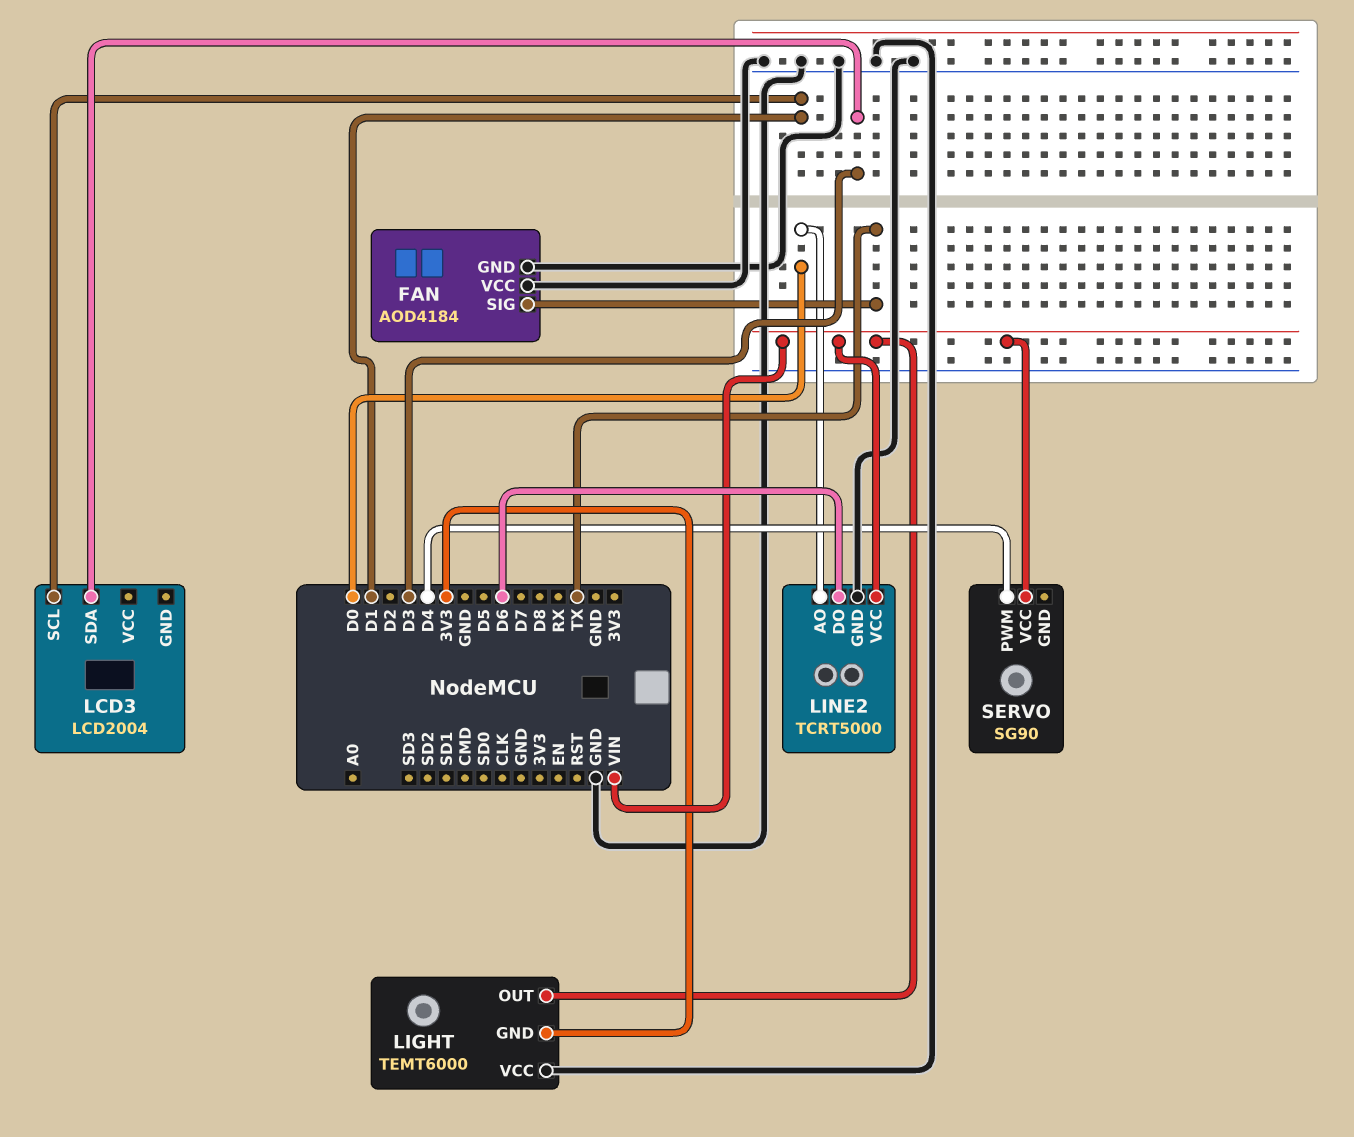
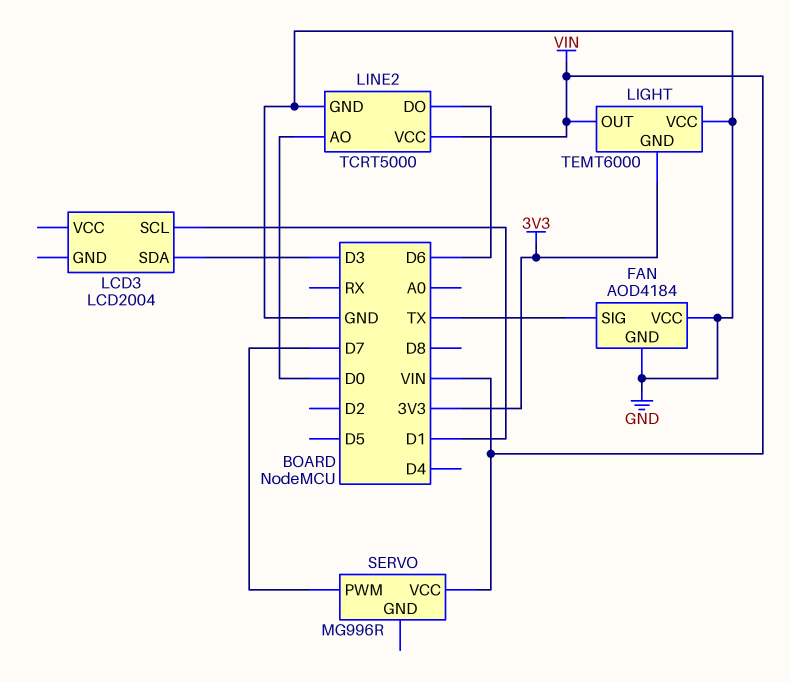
SERVO: SG90 -> MG996R
SERVO pin PWM: D4 -> D7

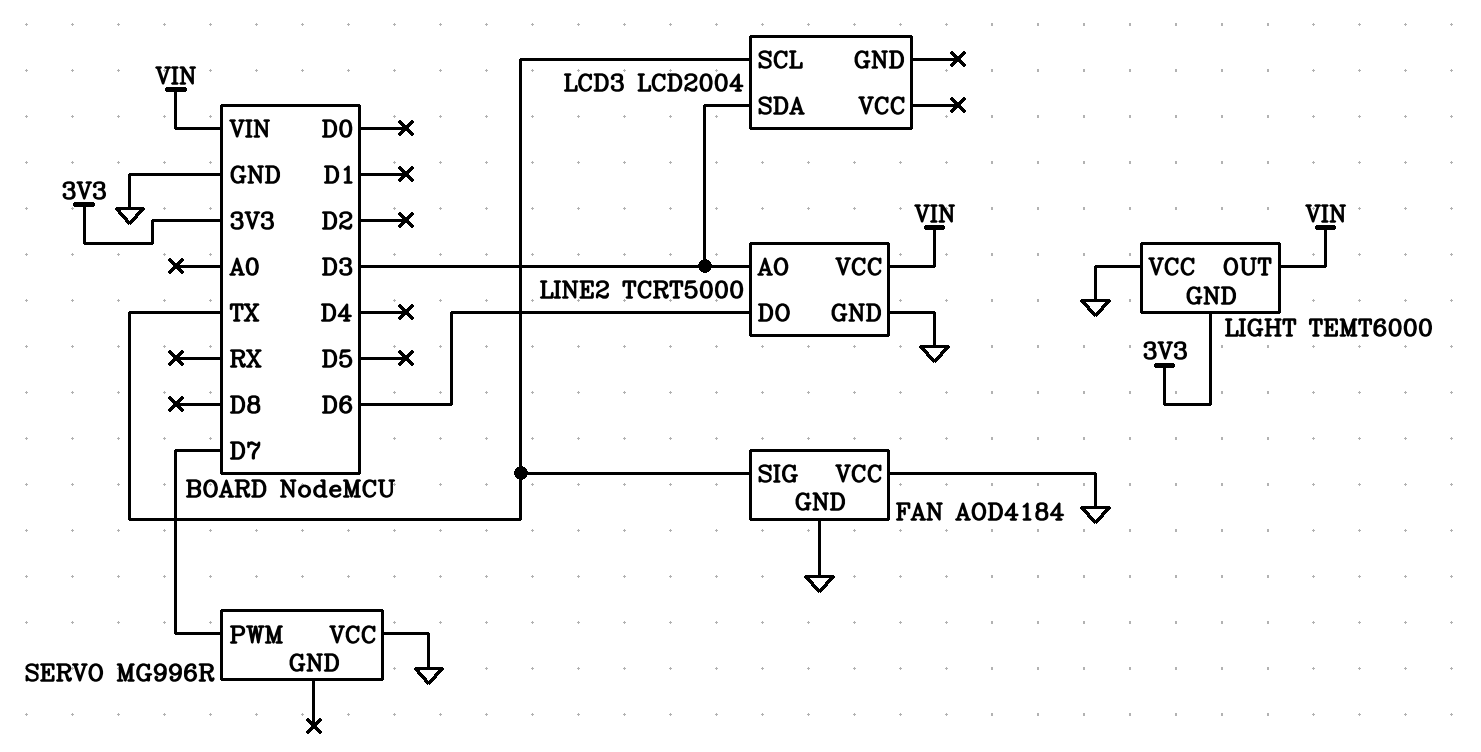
LCD3 pin SCL: D1 -> TX
LINE2 pin AO: D0 -> D3
SERVO pin VCC: VIN -> GND

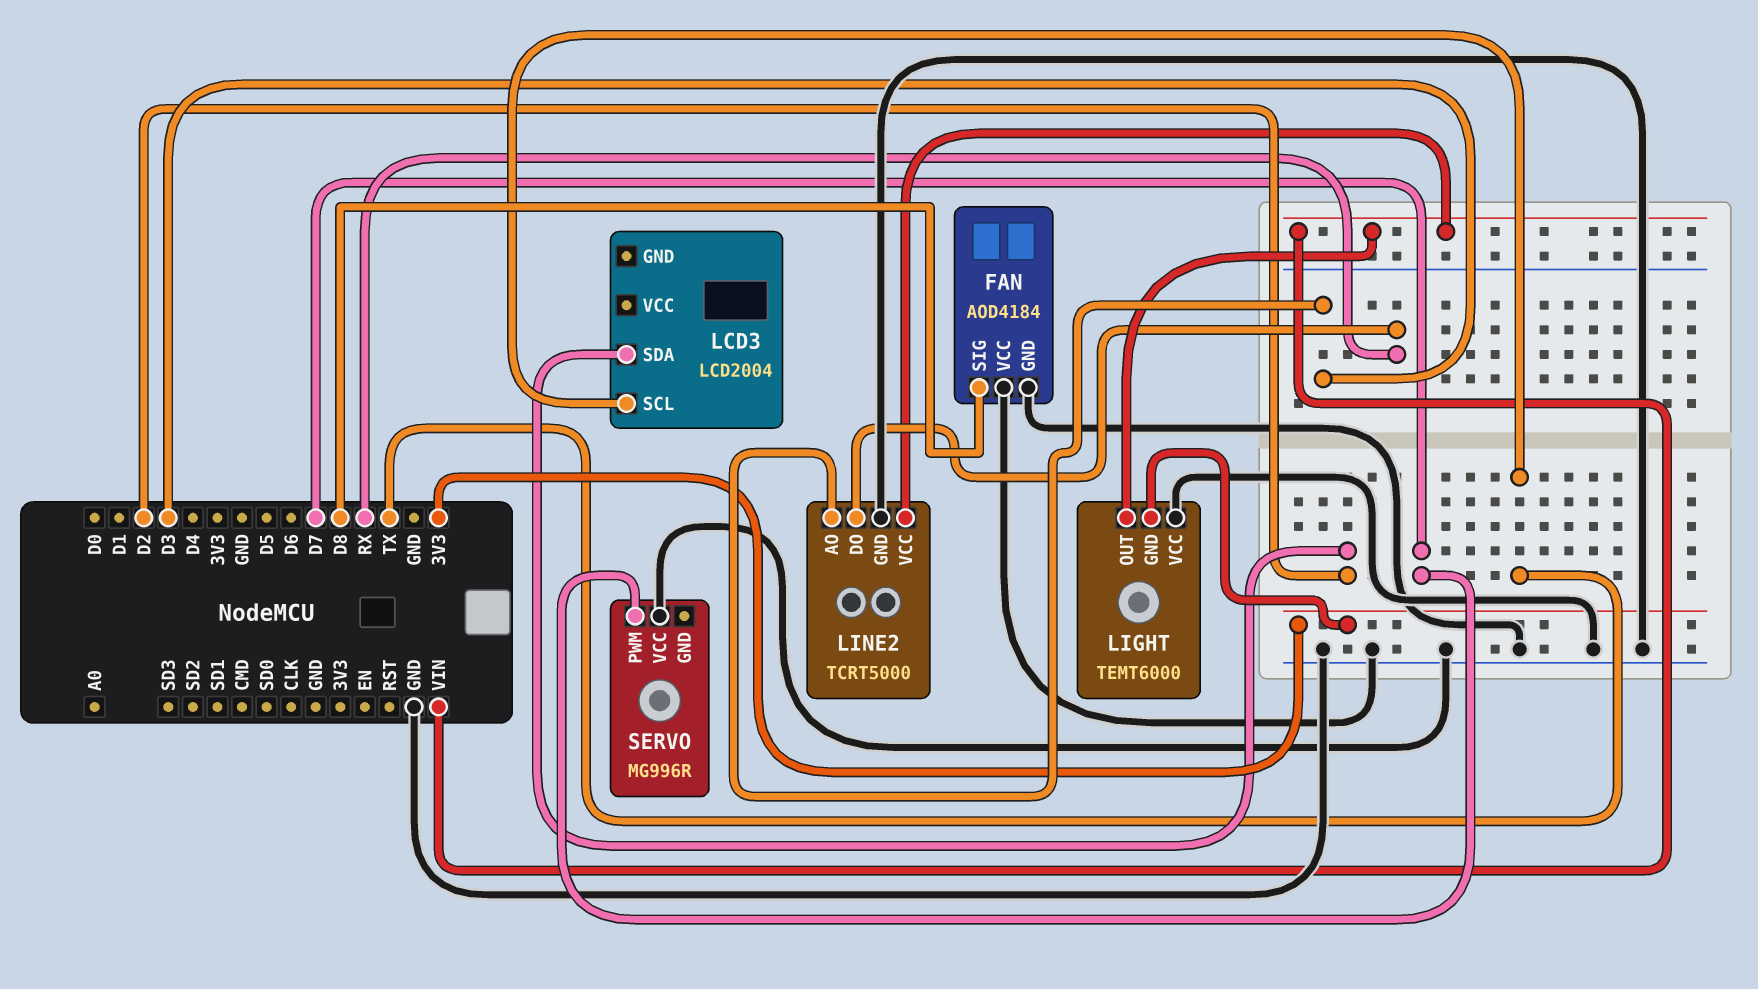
FAN pin SIG: TX -> D8
LCD3 pin SDA: D3 -> D2
LINE2 pin DO: D6 -> RX

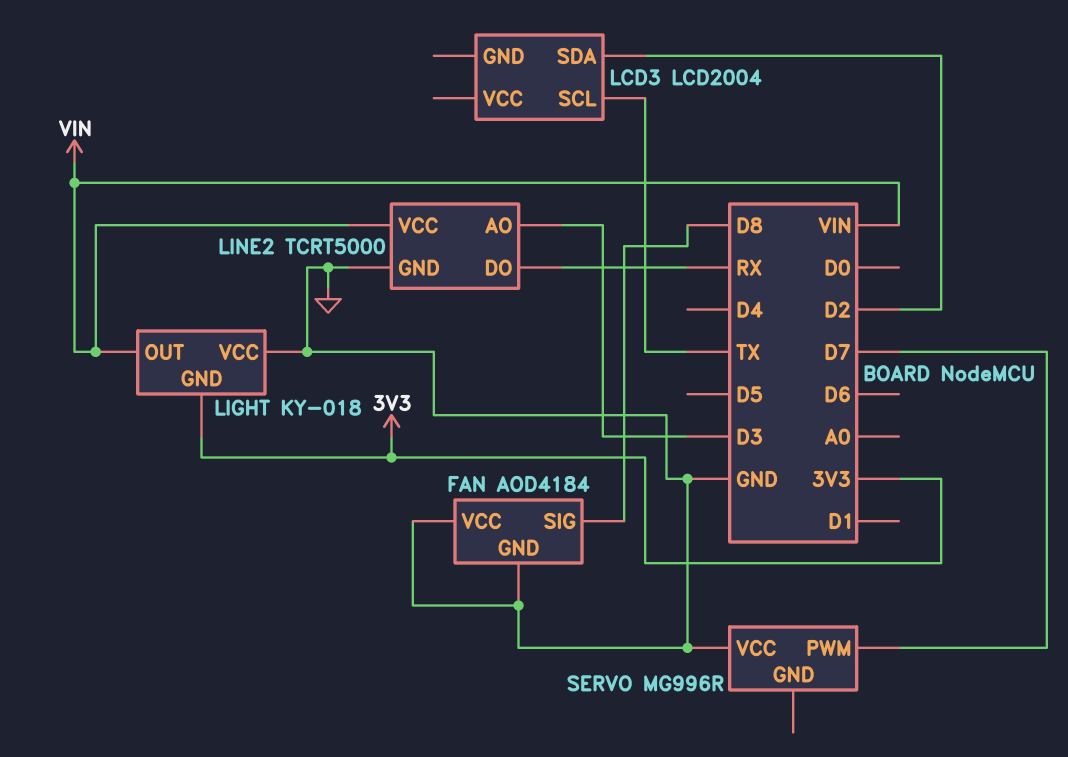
LIGHT: TEMT6000 -> KY-018

